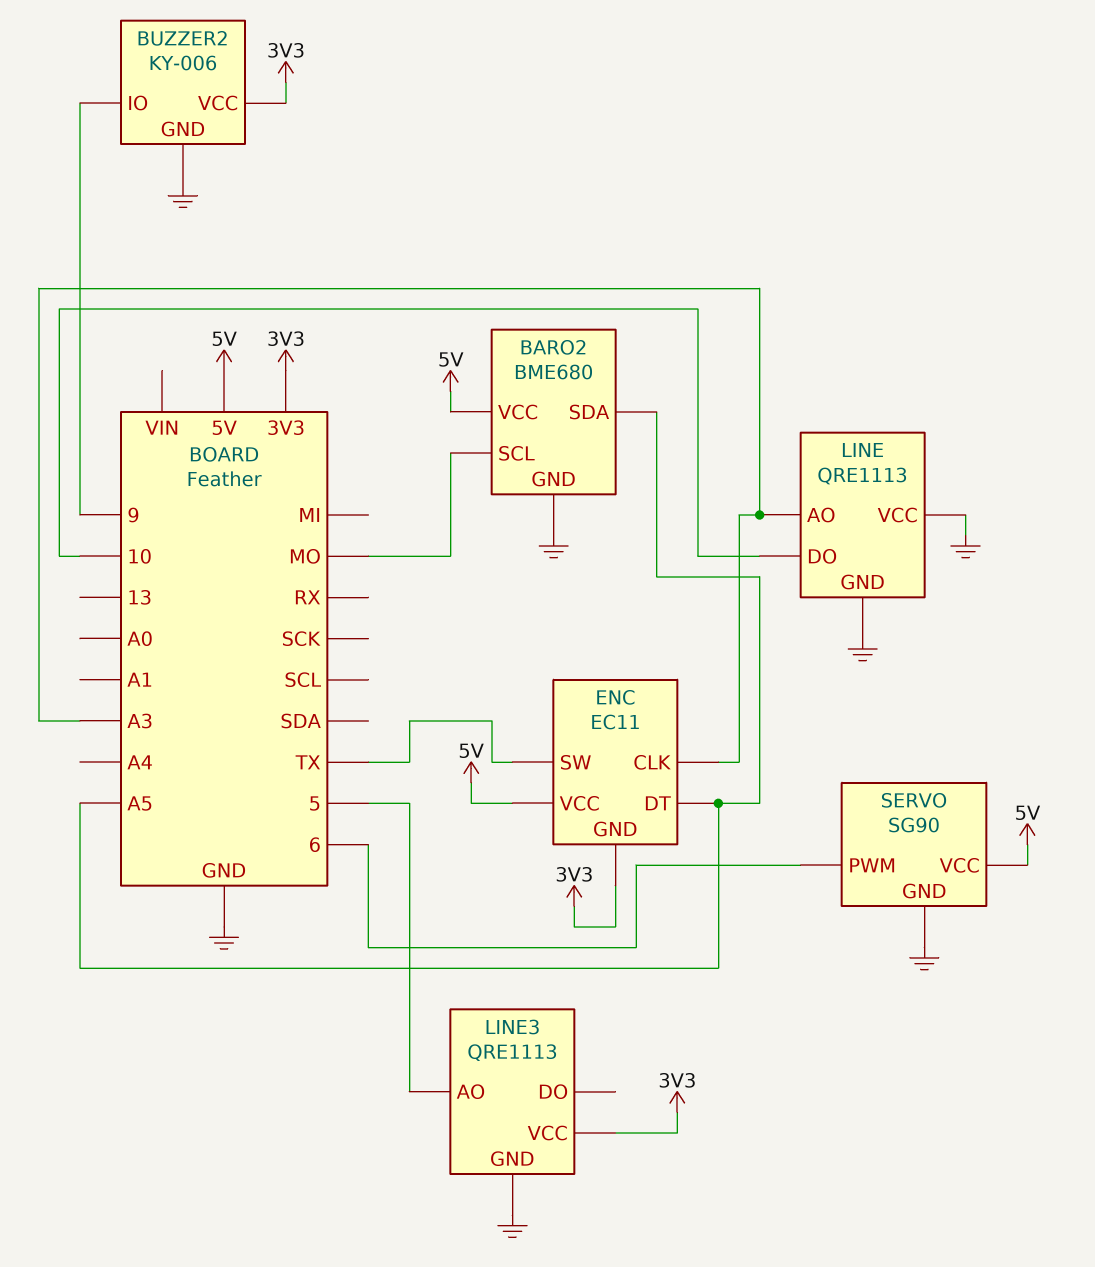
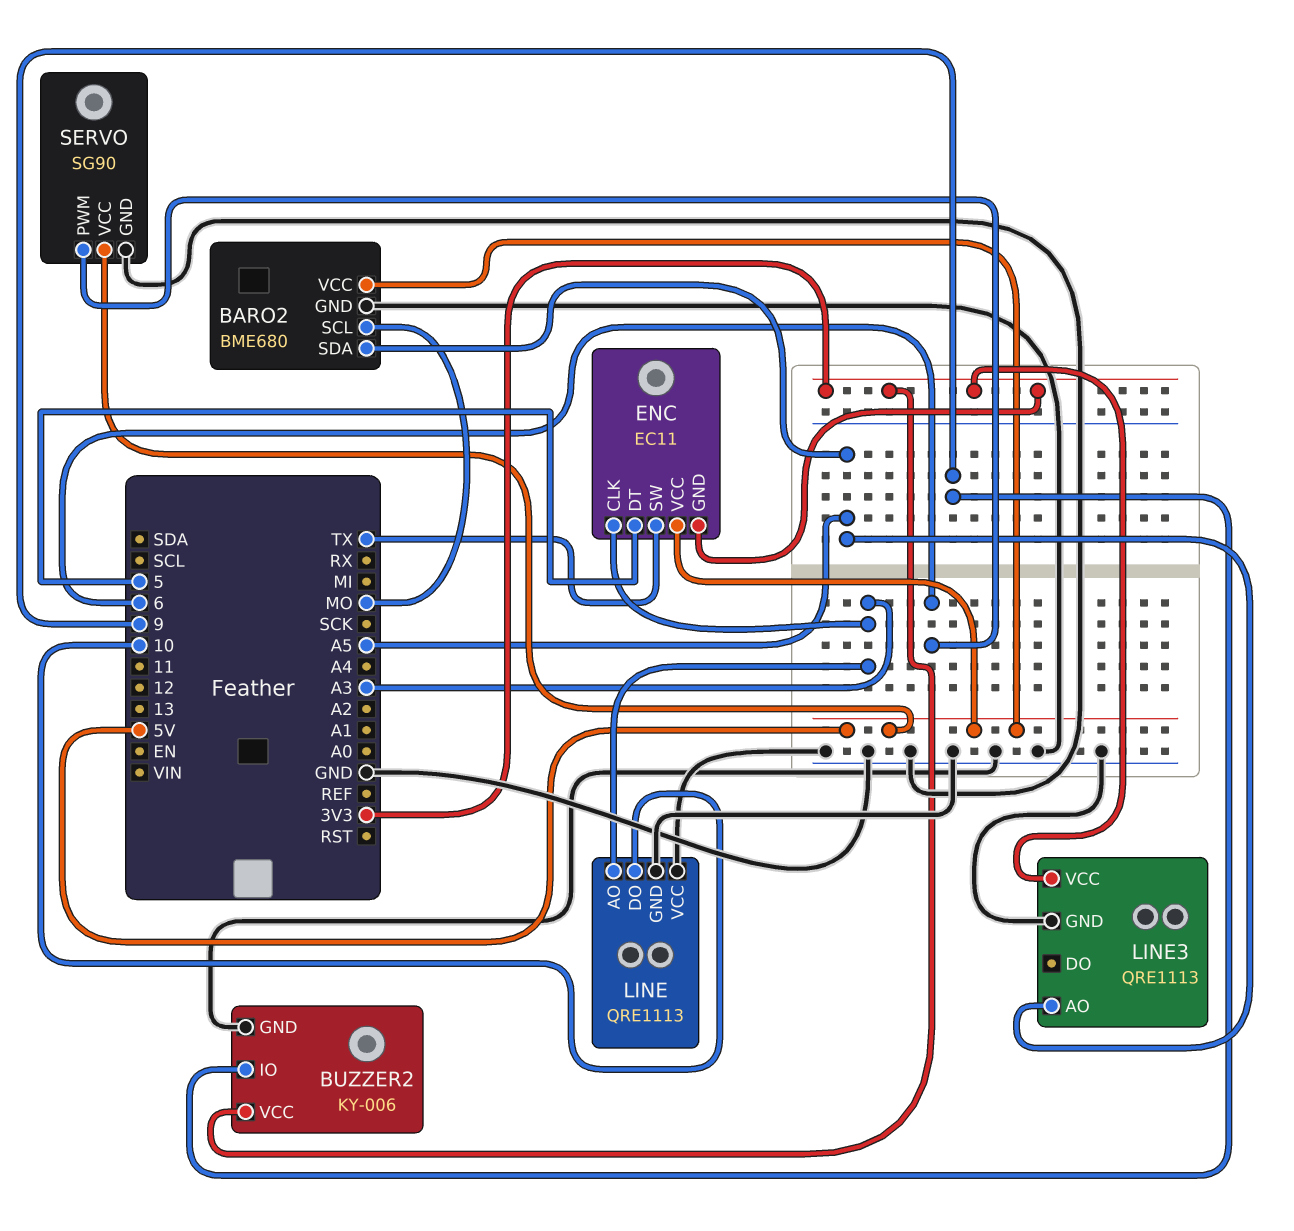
ENC pin DT: A5 -> 5
LINE3 pin AO: 5 -> A5

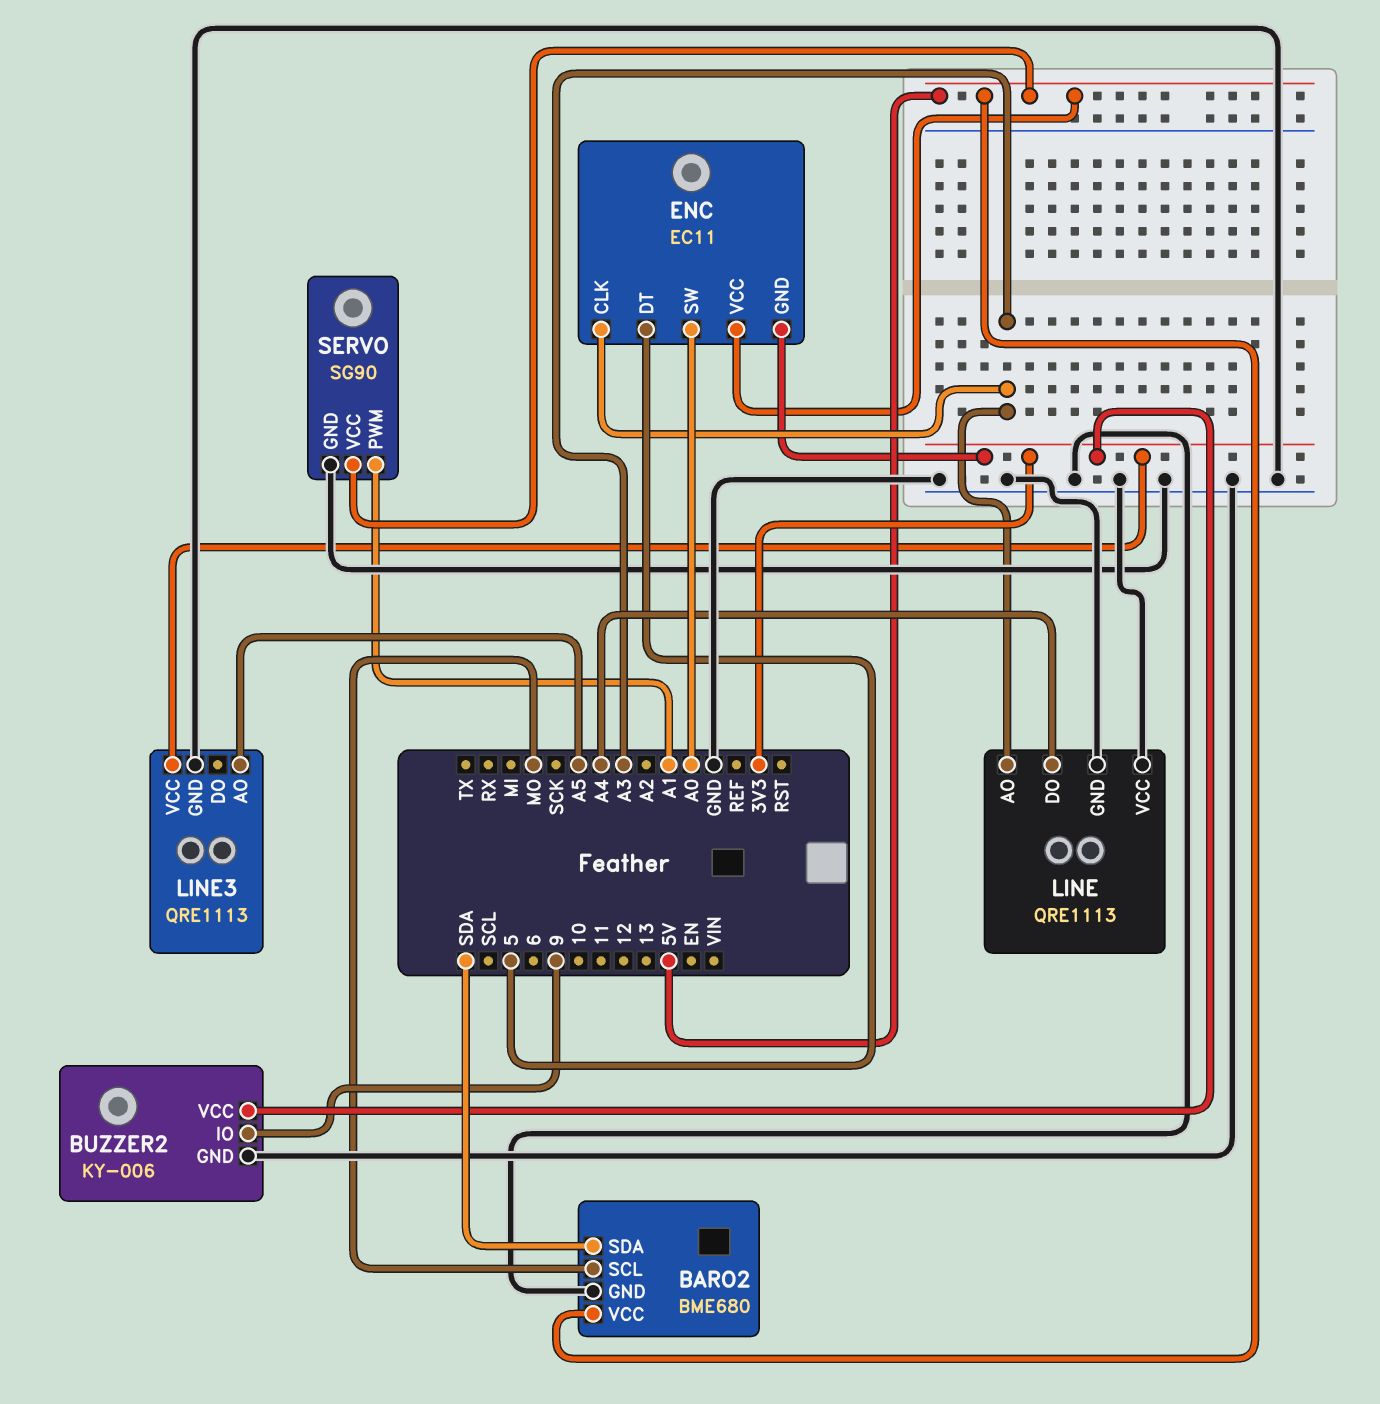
BARO2 pin SDA: A5 -> SDA
ENC pin SW: TX -> A0
LINE pin DO: 10 -> A4
SERVO pin PWM: 6 -> A1

